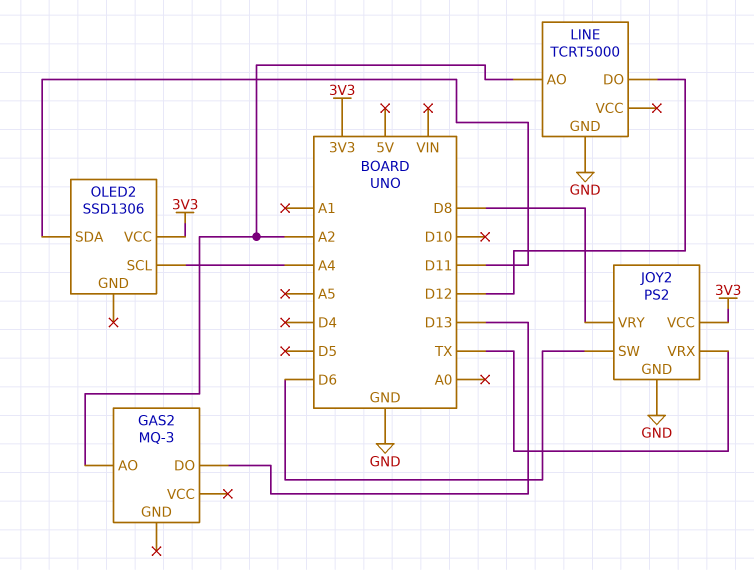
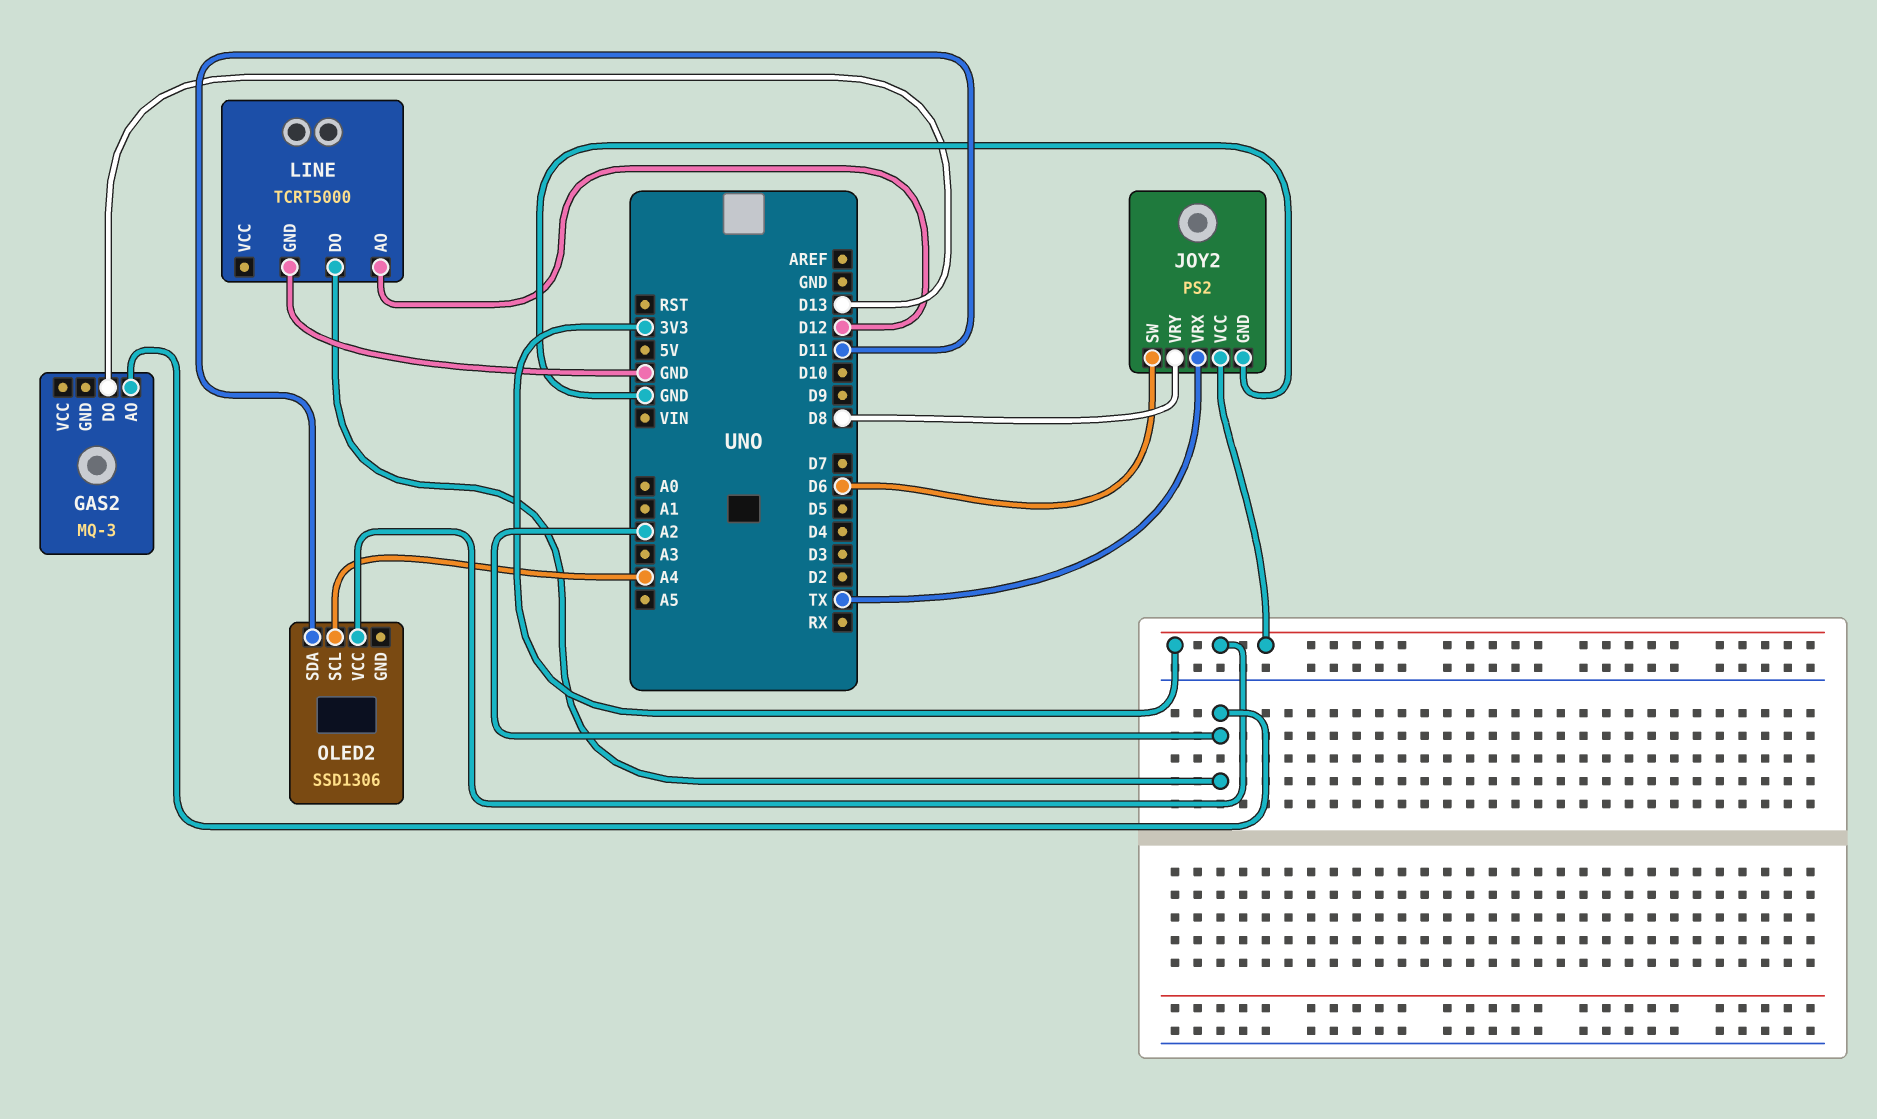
LINE pin AO: A2 -> D12
LINE pin DO: D12 -> A2

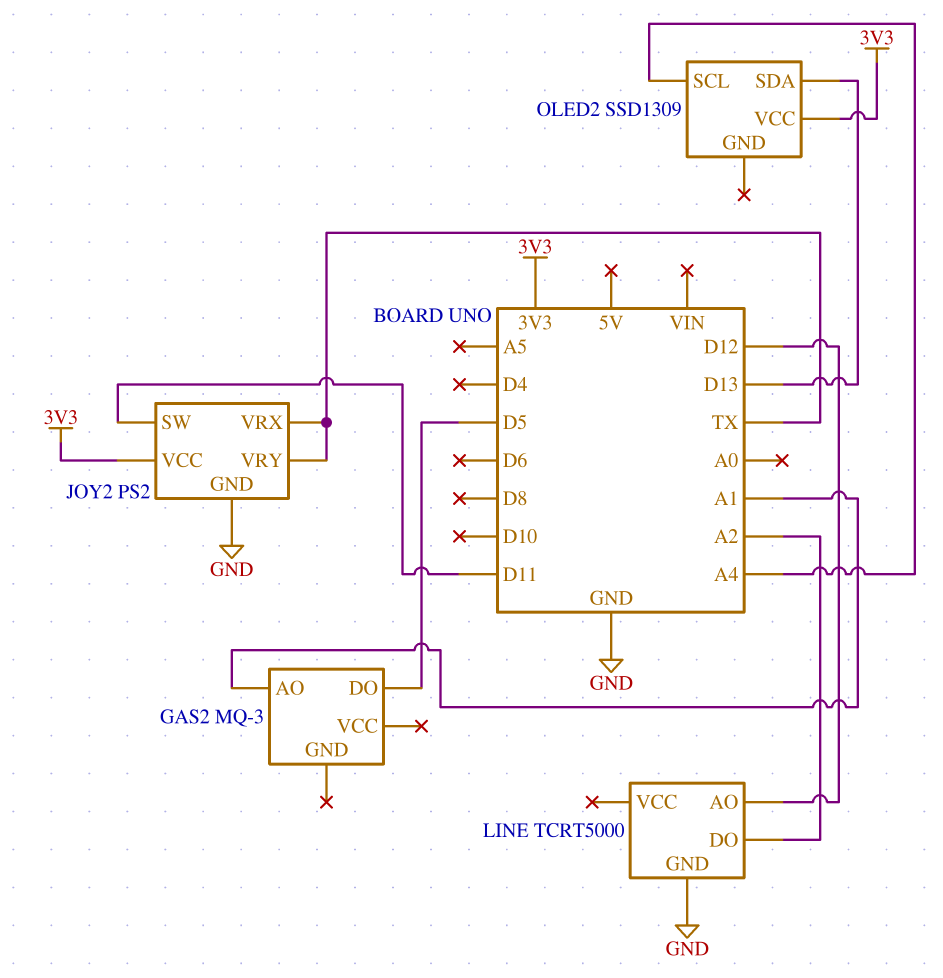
GAS2 pin AO: A2 -> A1
GAS2 pin DO: D13 -> D5
JOY2 pin SW: D6 -> D11
JOY2 pin VRY: D8 -> TX
OLED2: SSD1306 -> SSD1309
OLED2 pin SDA: D11 -> D13

